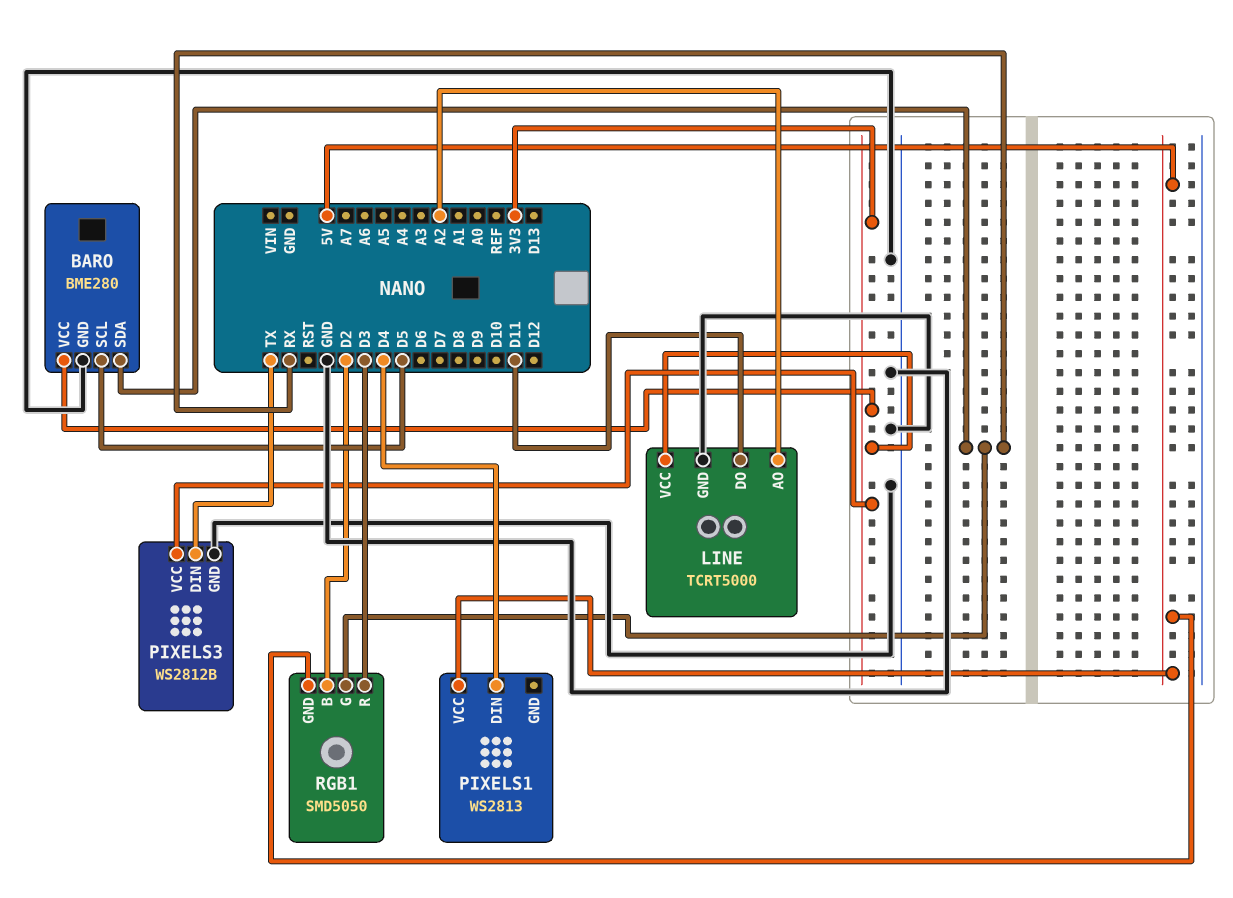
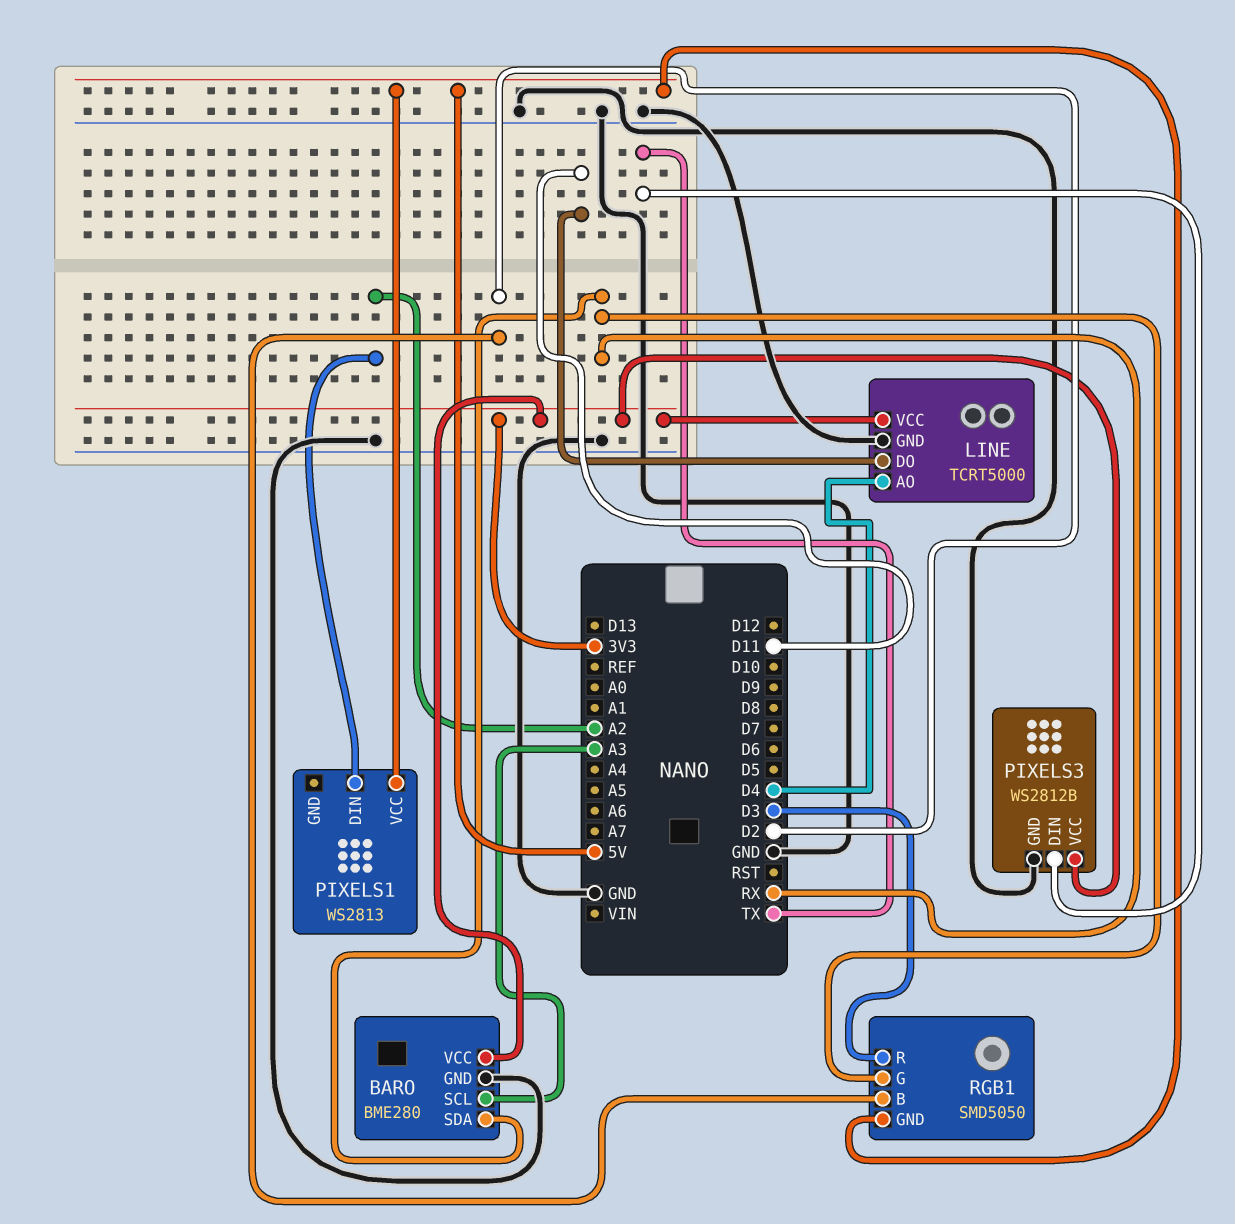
BARO pin SCL: D5 -> A3
LINE pin AO: A2 -> D4
PIXELS1 pin DIN: D4 -> A2

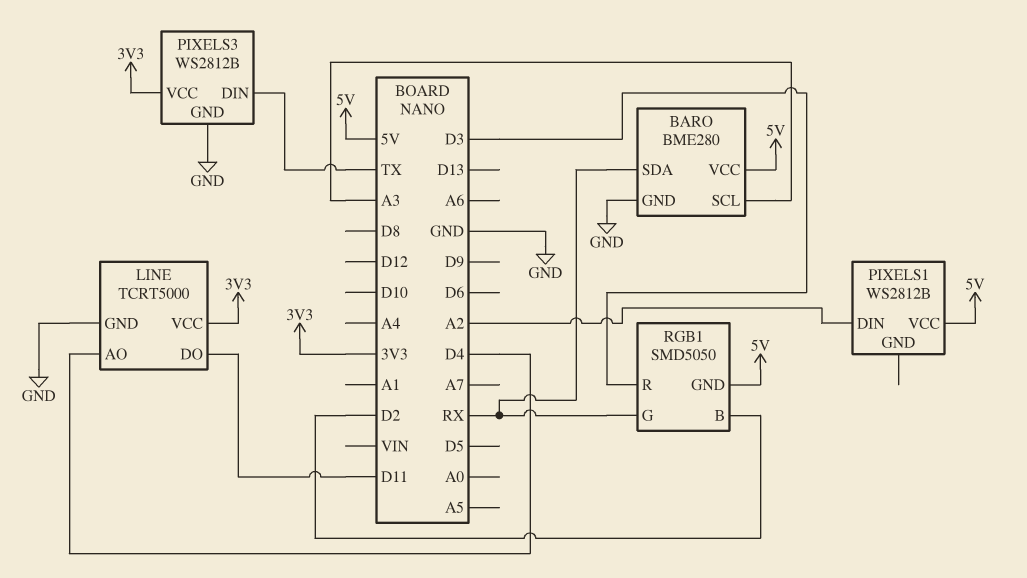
BARO pin VCC: 3V3 -> 5V
PIXELS1: WS2813 -> WS2812B

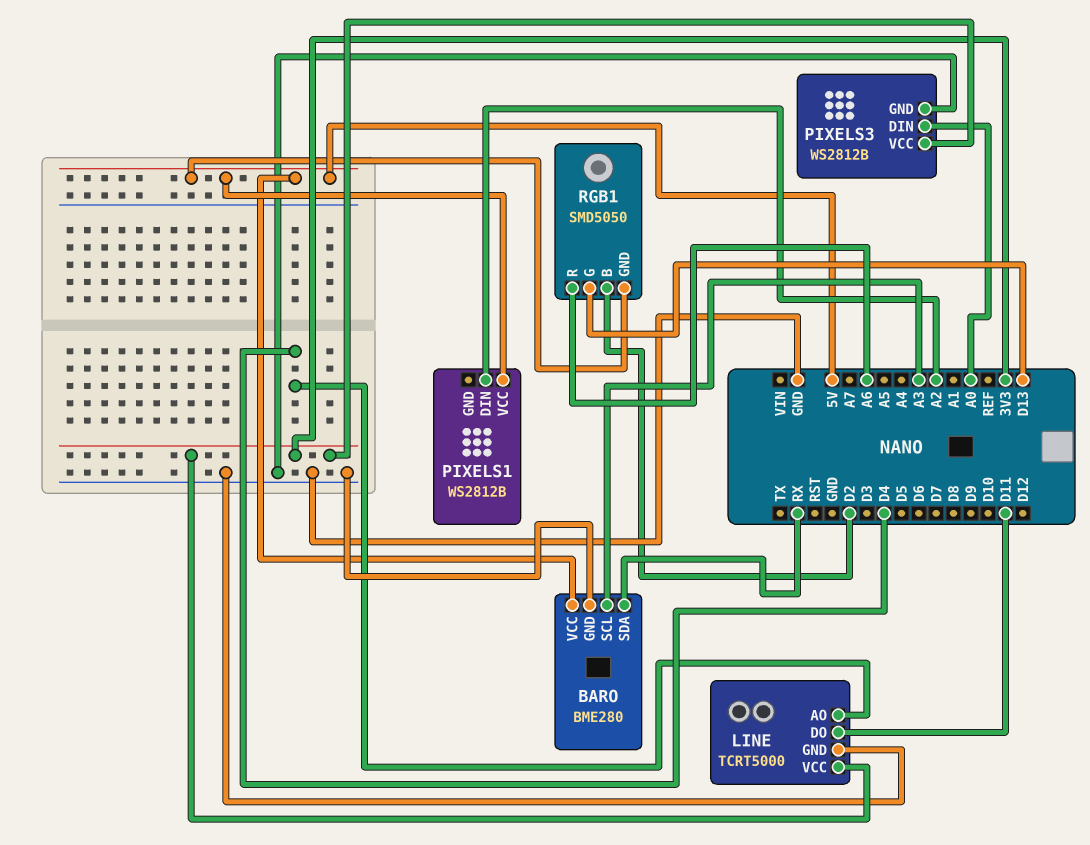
PIXELS3 pin DIN: TX -> A0
RGB1 pin G: RX -> D13
RGB1 pin R: D3 -> A6

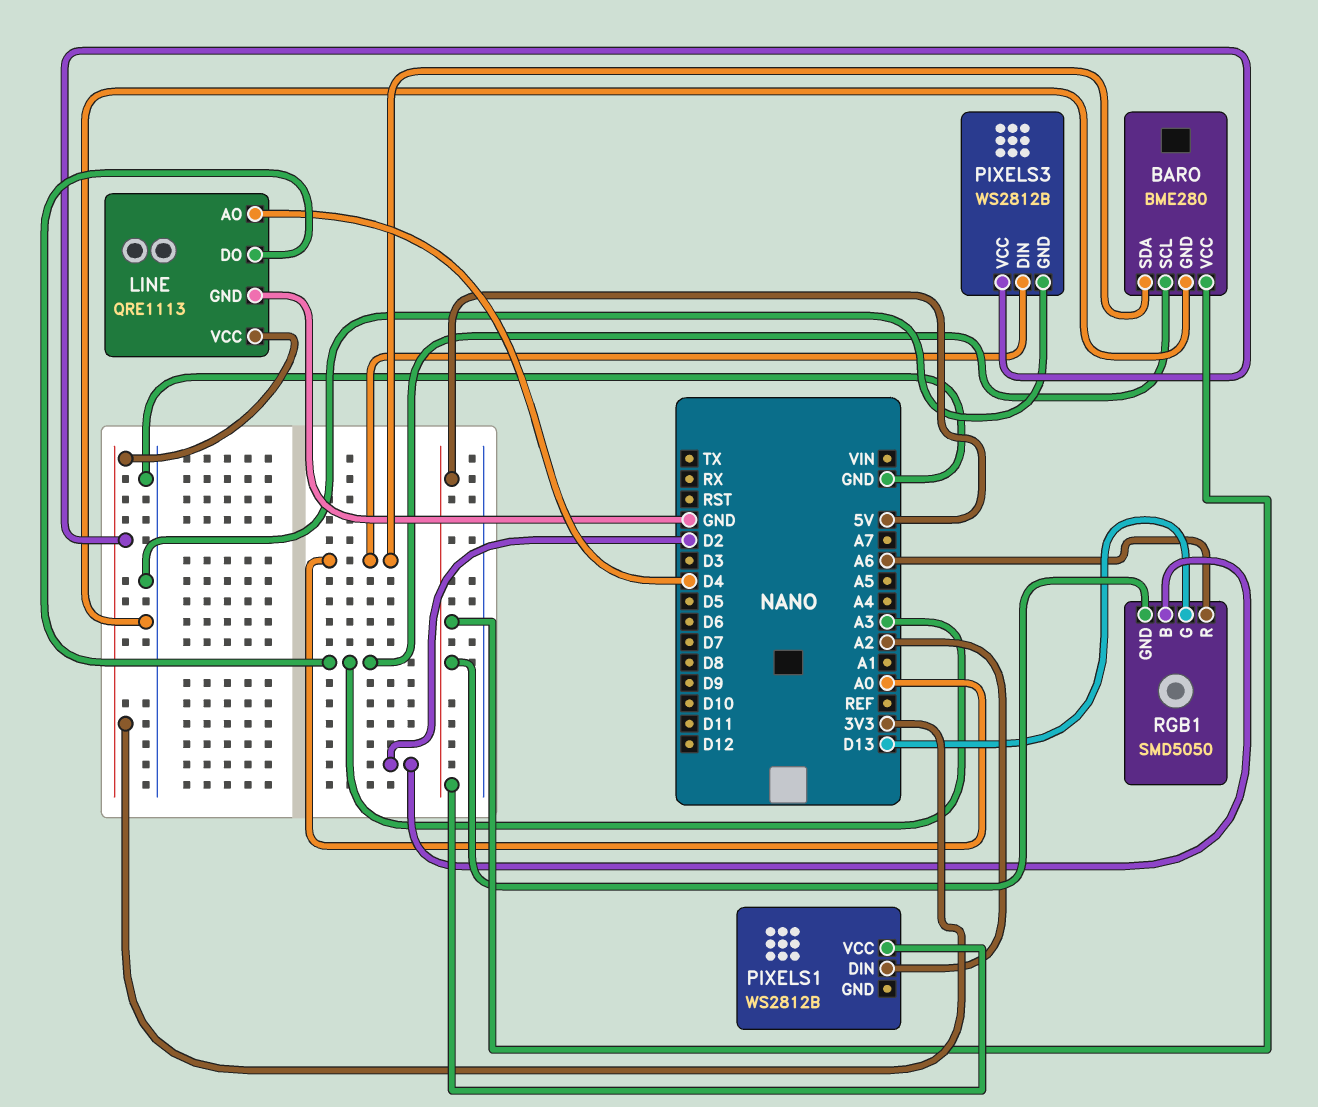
BARO pin SDA: RX -> A0
LINE: TCRT5000 -> QRE1113
LINE pin DO: D11 -> A3

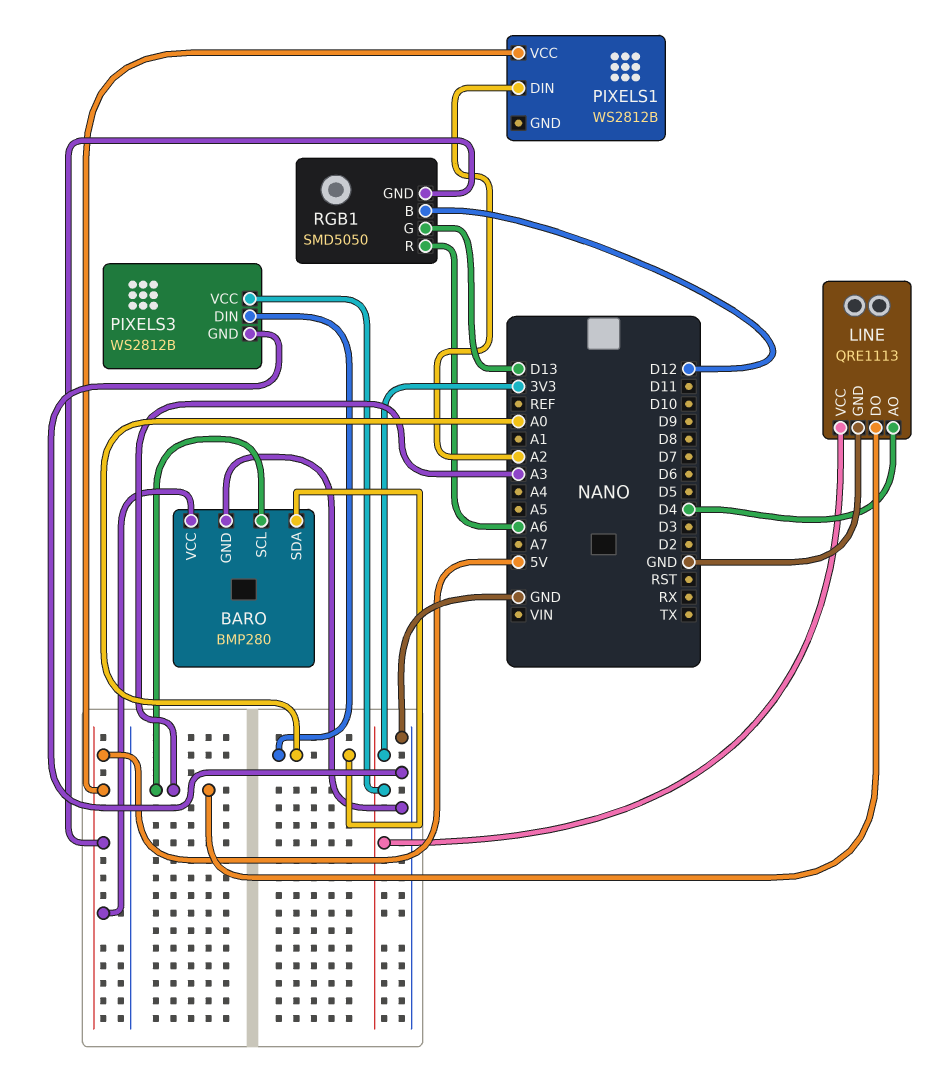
BARO: BME280 -> BMP280
RGB1 pin B: D2 -> D12

